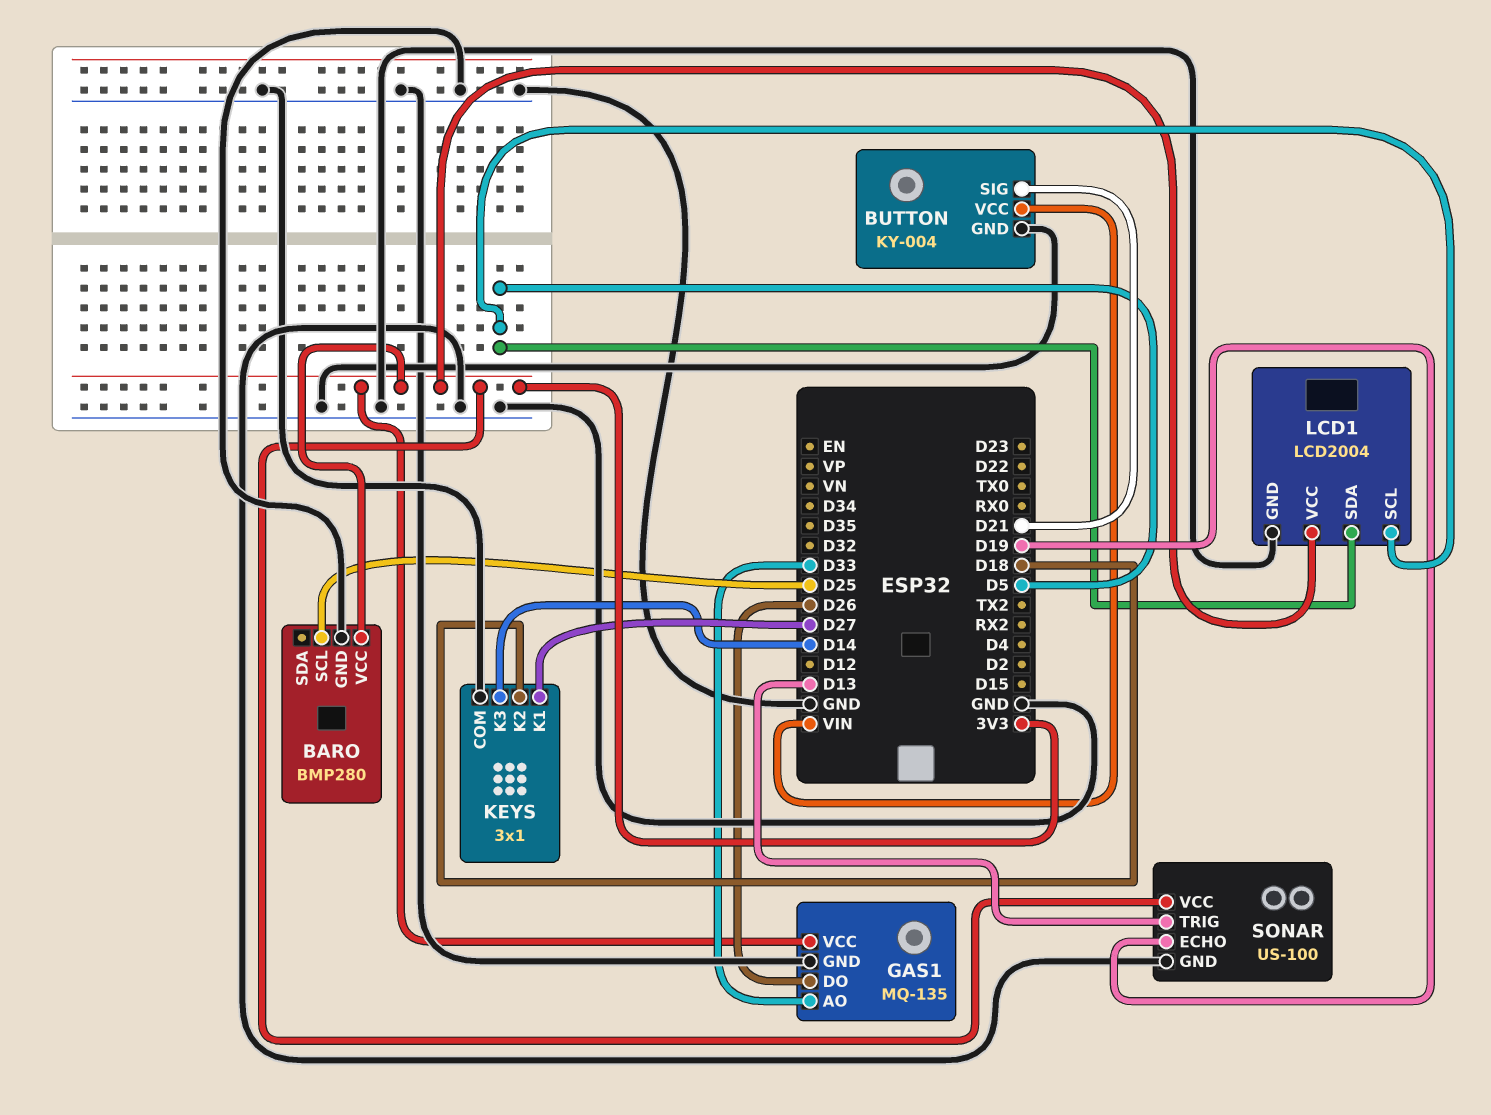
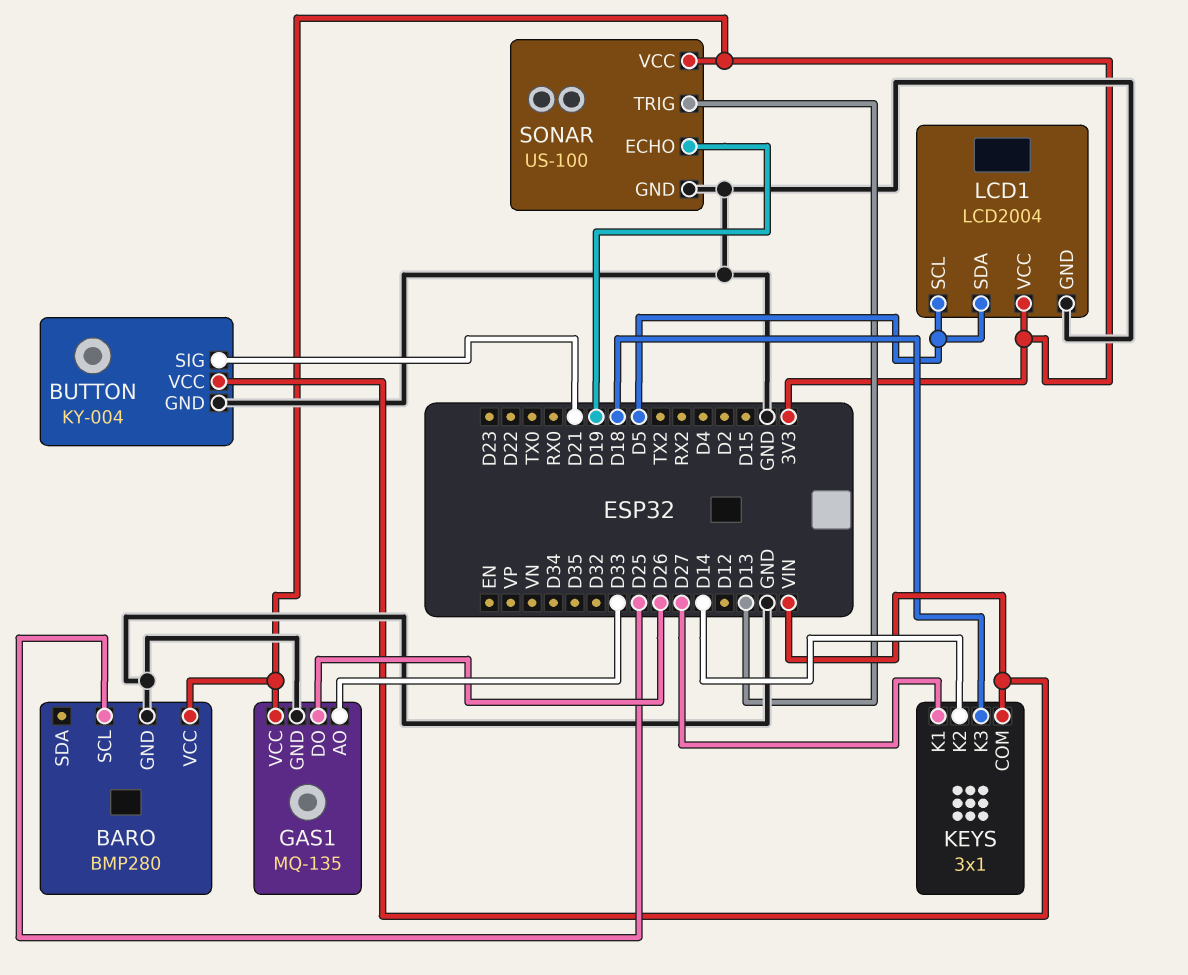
KEYS pin COM: GND -> VIN
KEYS pin K2: D18 -> D14
KEYS pin K3: D14 -> D18

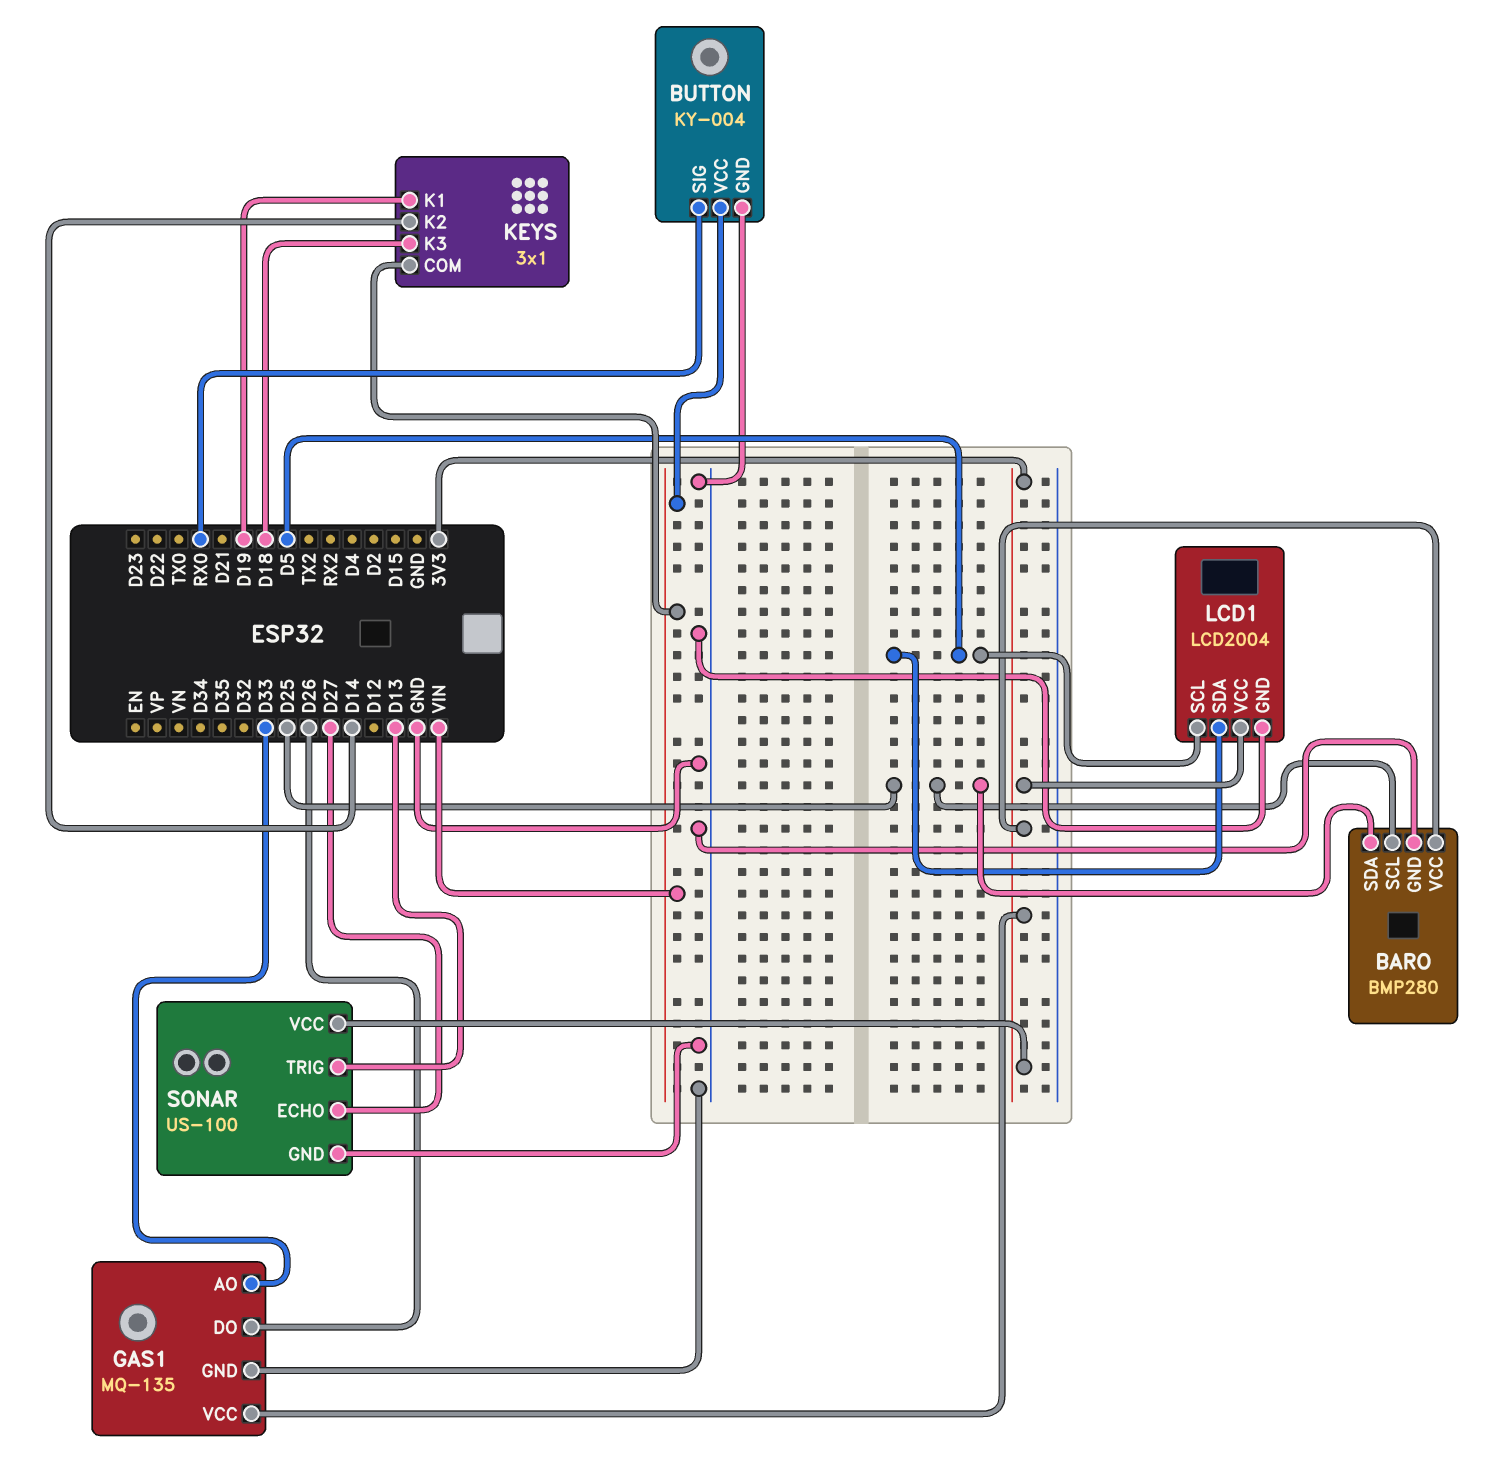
BARO pin SDA: none -> D25
BUTTON pin SIG: D21 -> RX0
KEYS pin K1: D27 -> D19
SONAR pin ECHO: D19 -> D27

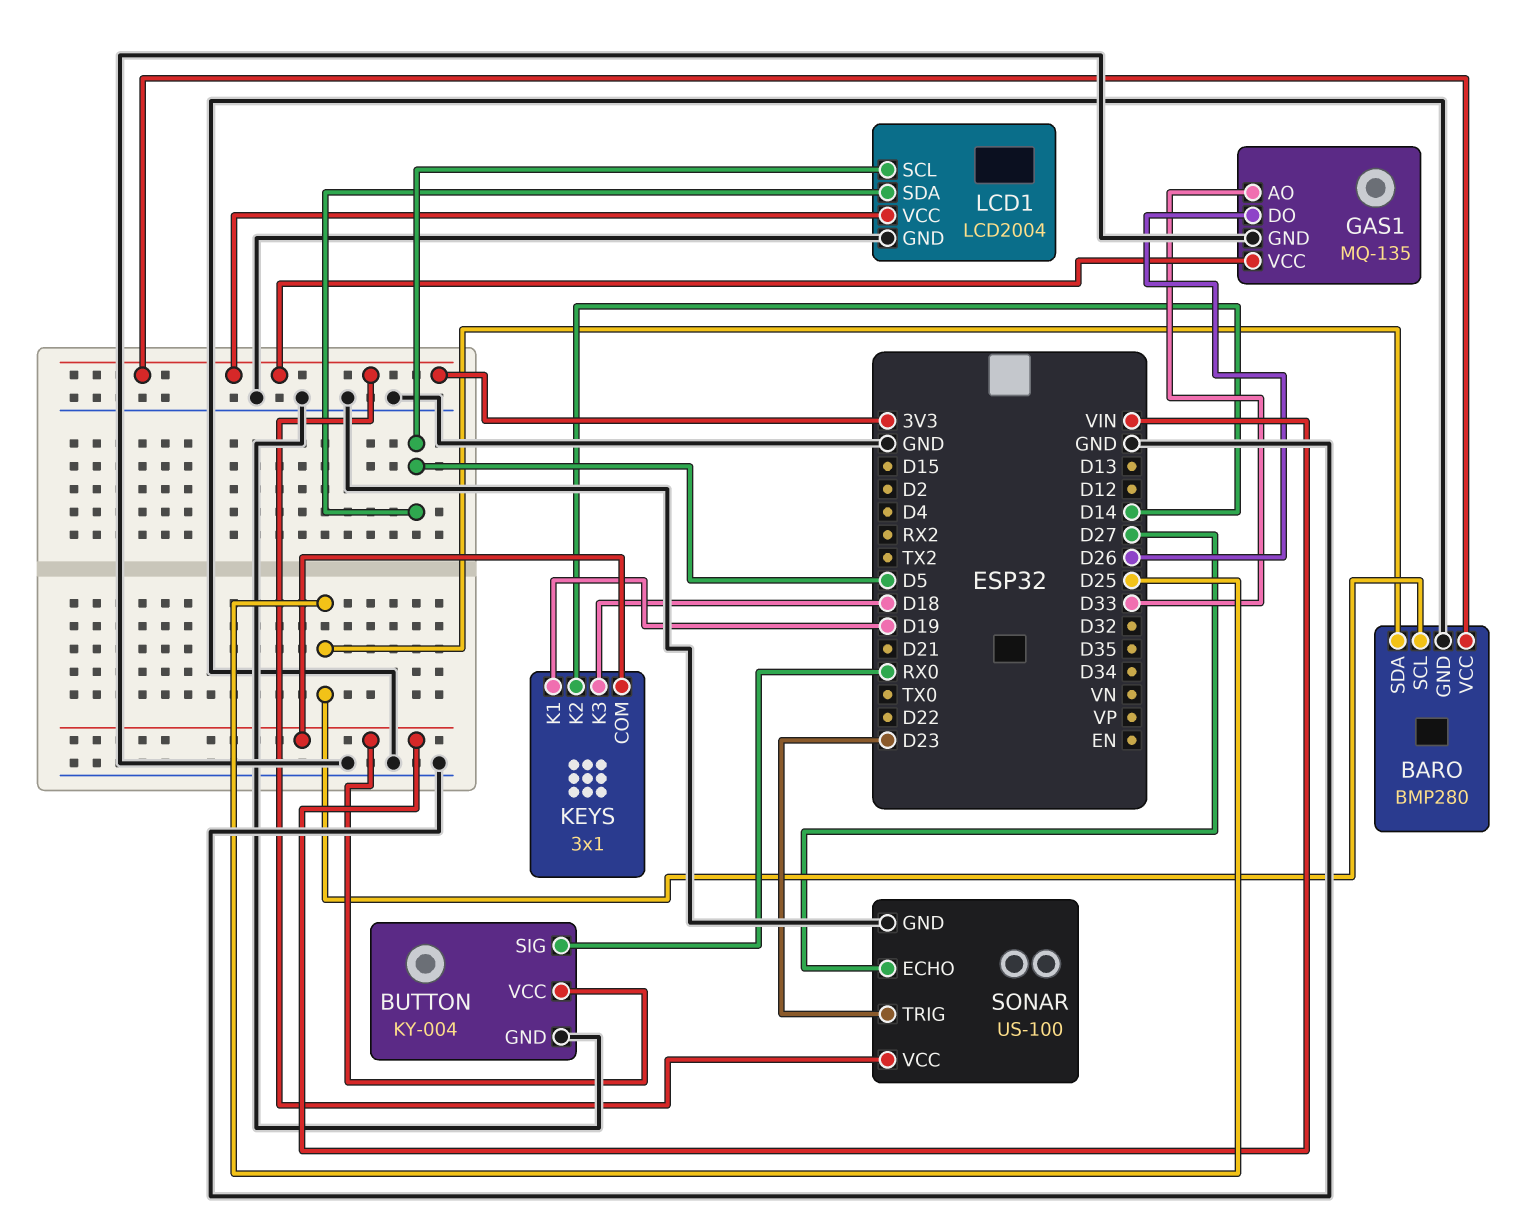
SONAR pin TRIG: D13 -> D23

